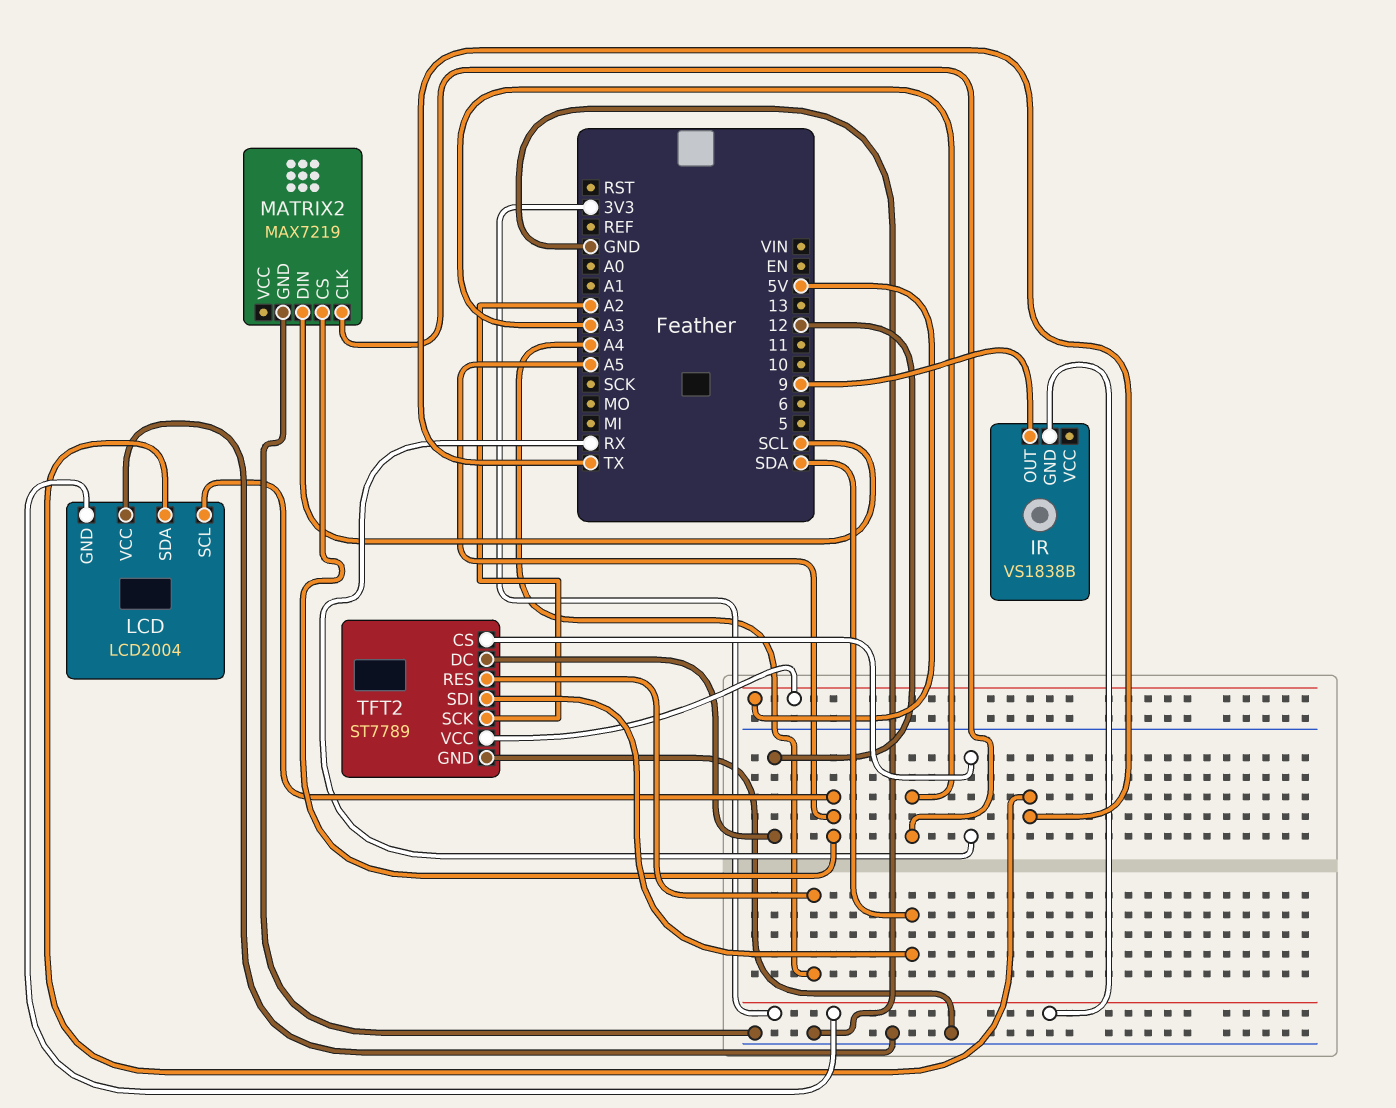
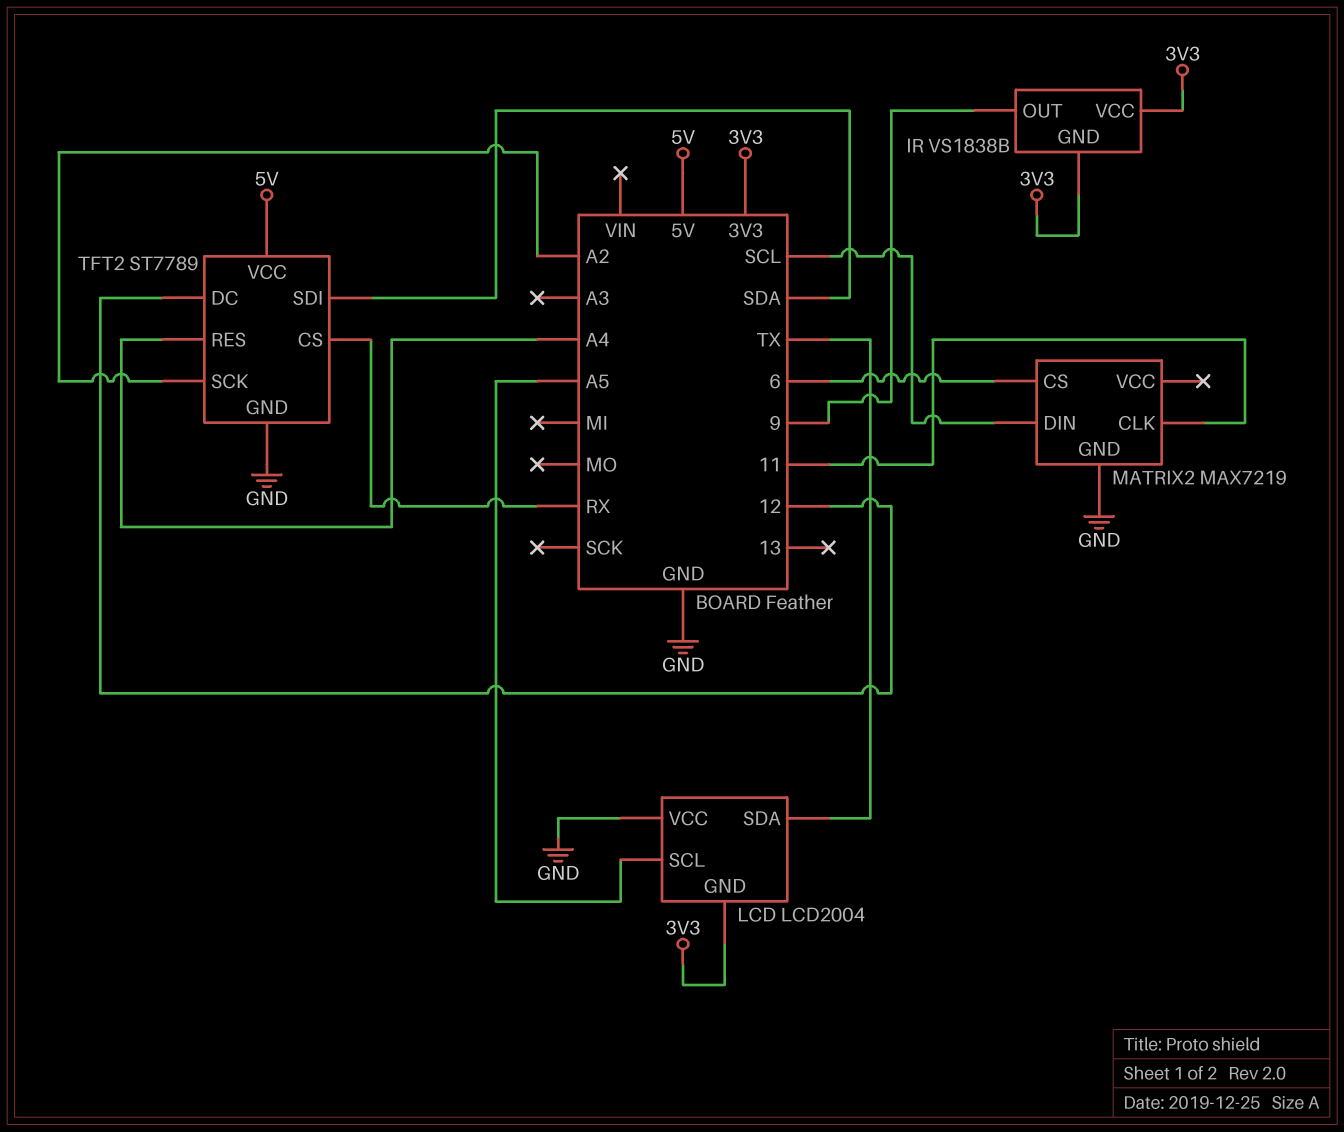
IR pin VCC: none -> 3V3
MATRIX2 pin CLK: A3 -> 11
MATRIX2 pin CS: A5 -> 6

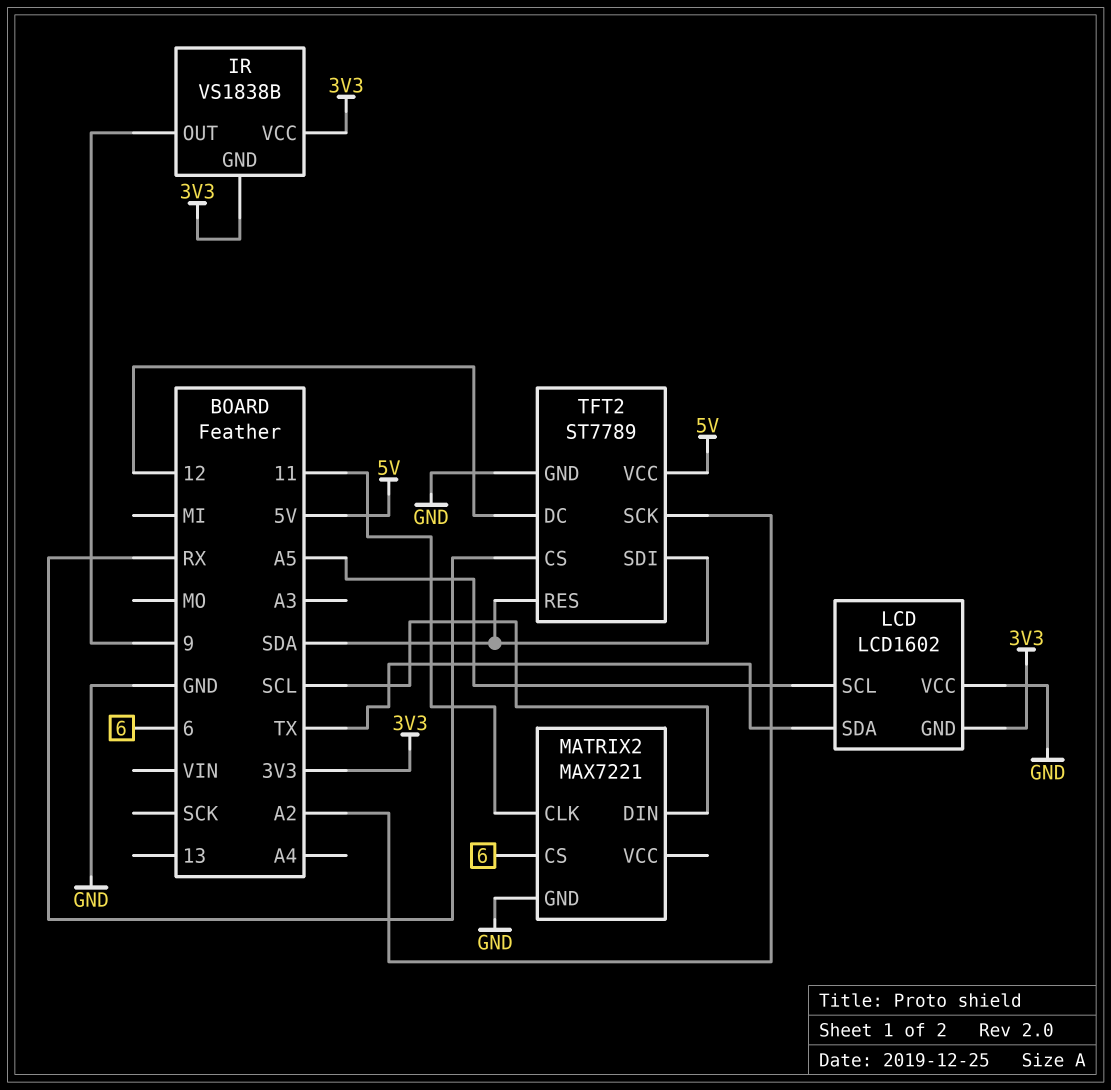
LCD: LCD2004 -> LCD1602
MATRIX2: MAX7219 -> MAX7221
TFT2 pin RES: A4 -> SDA

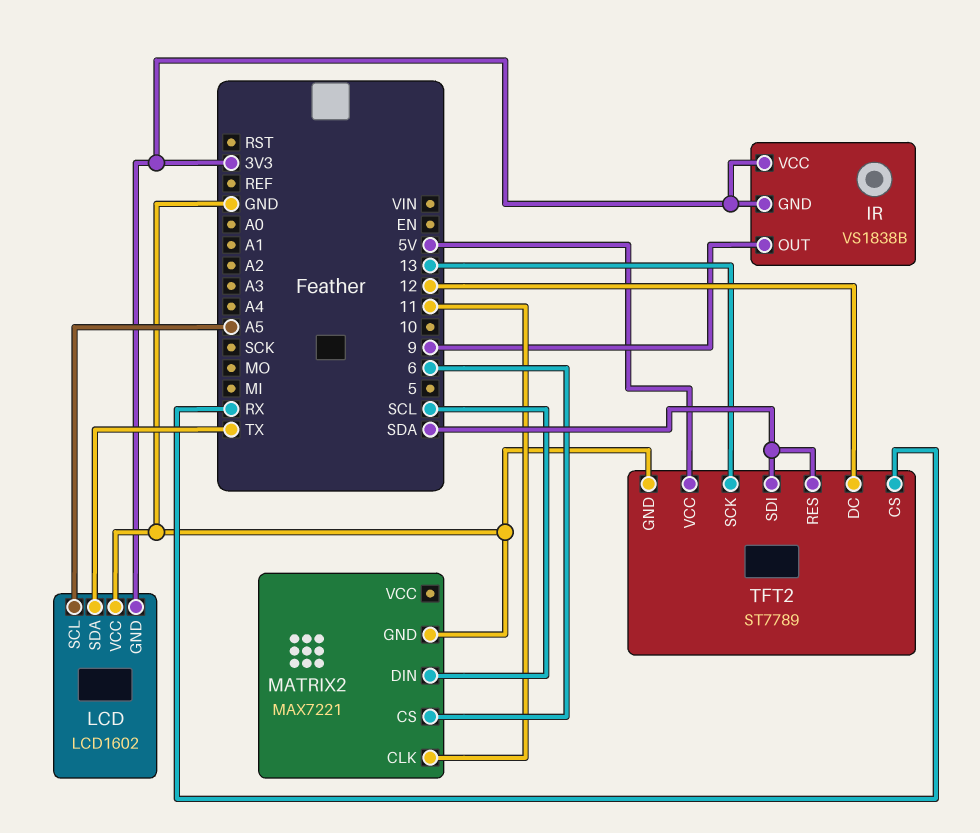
TFT2 pin SCK: A2 -> 13

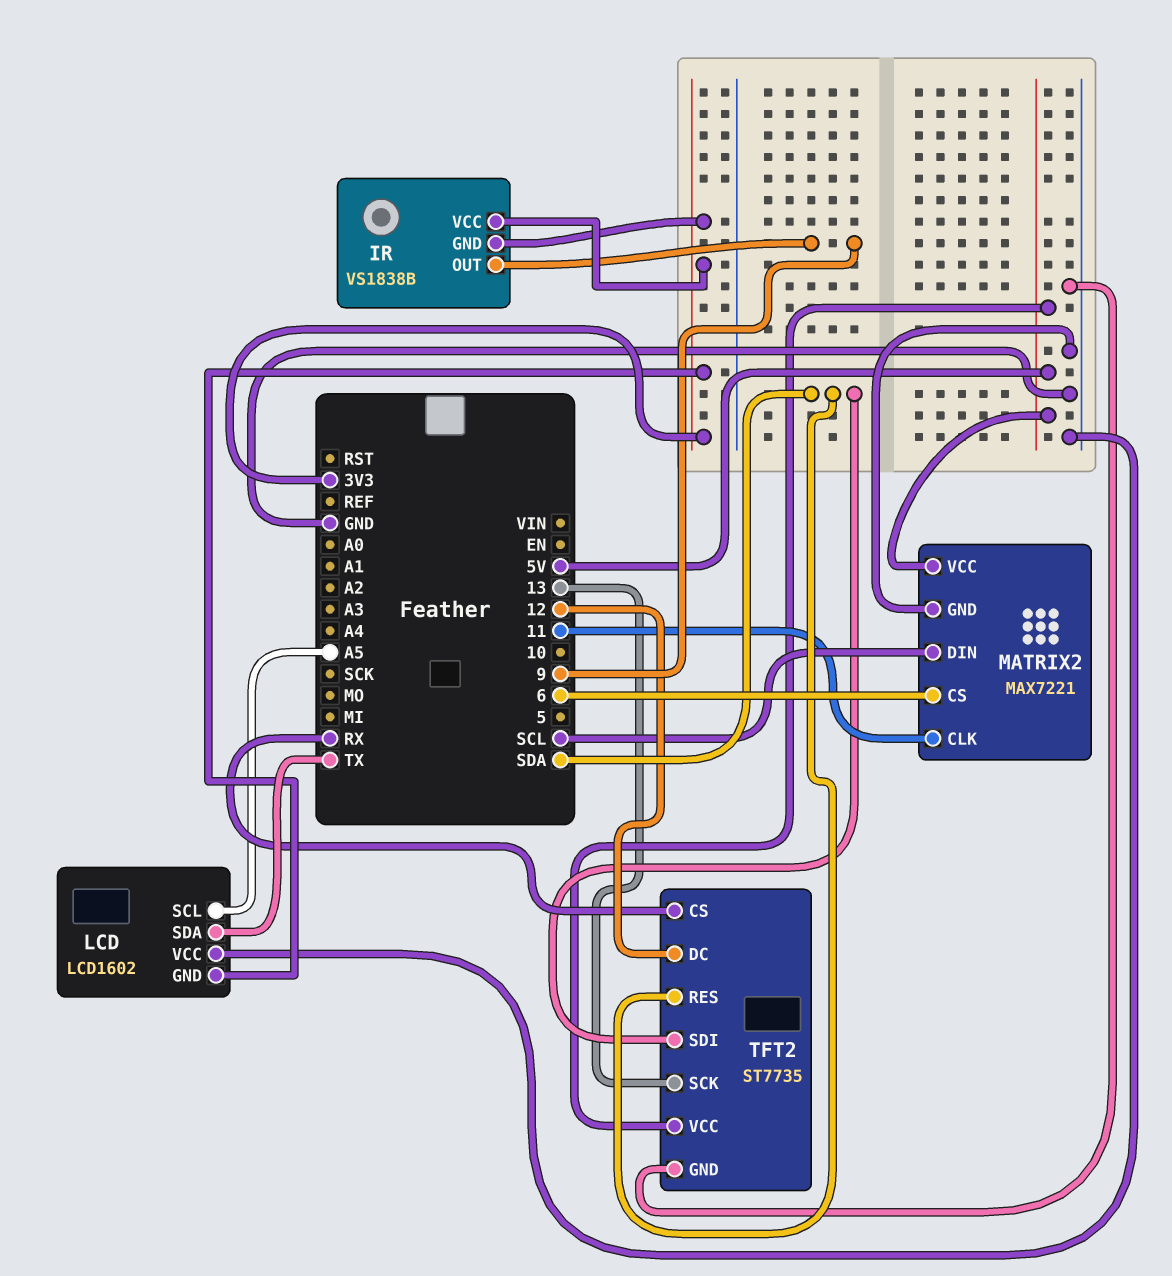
MATRIX2 pin VCC: none -> 5V
TFT2: ST7789 -> ST7735

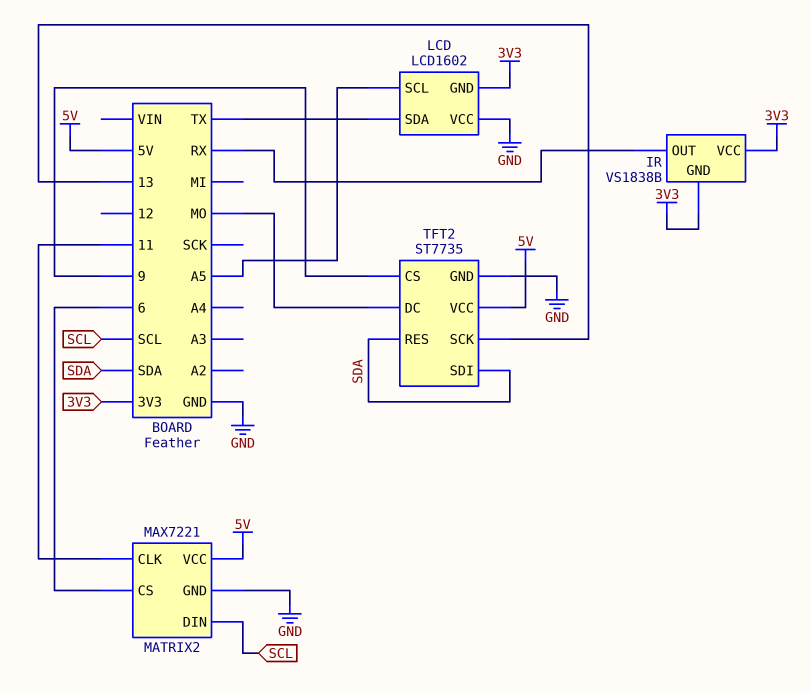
IR pin OUT: 9 -> RX
TFT2 pin CS: RX -> 9
TFT2 pin DC: 12 -> MO

